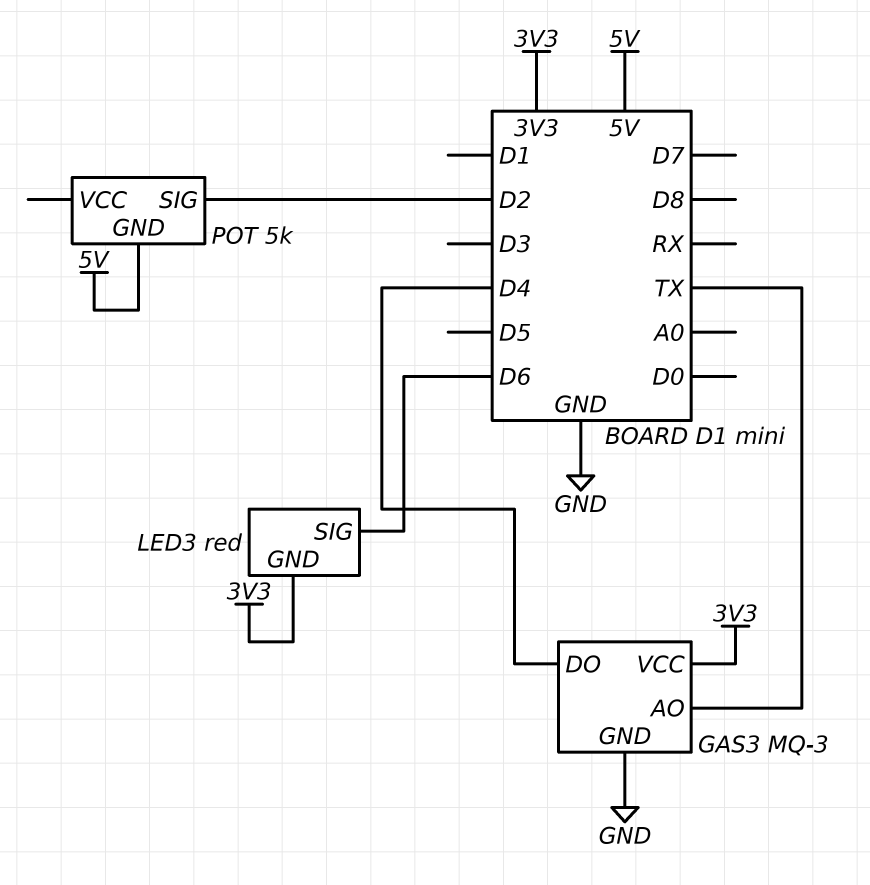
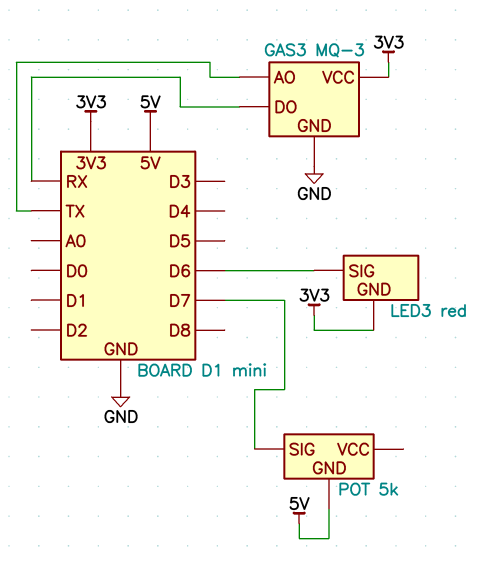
GAS3 pin DO: D4 -> RX
POT pin SIG: D2 -> D7

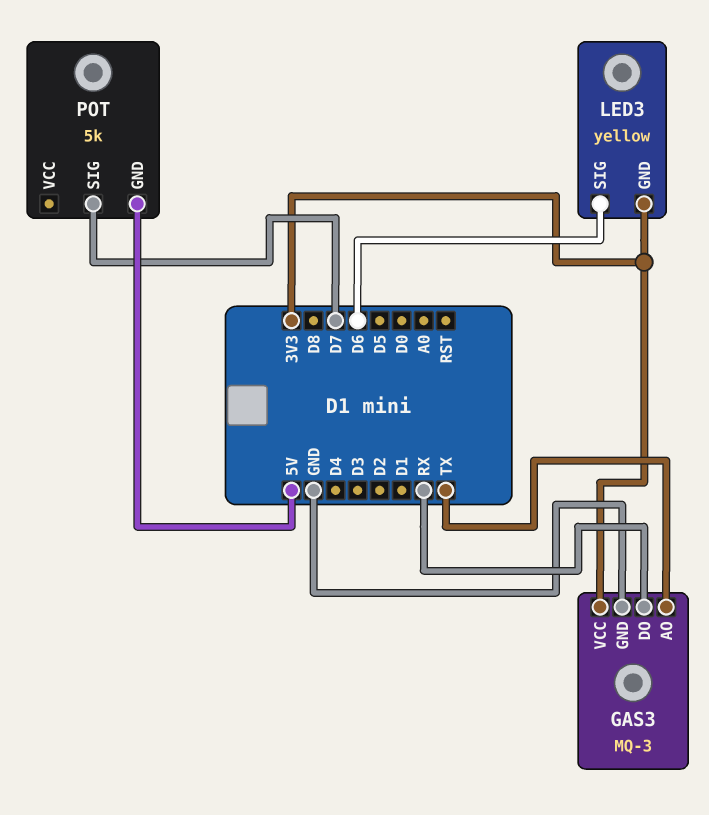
LED3: red -> yellow

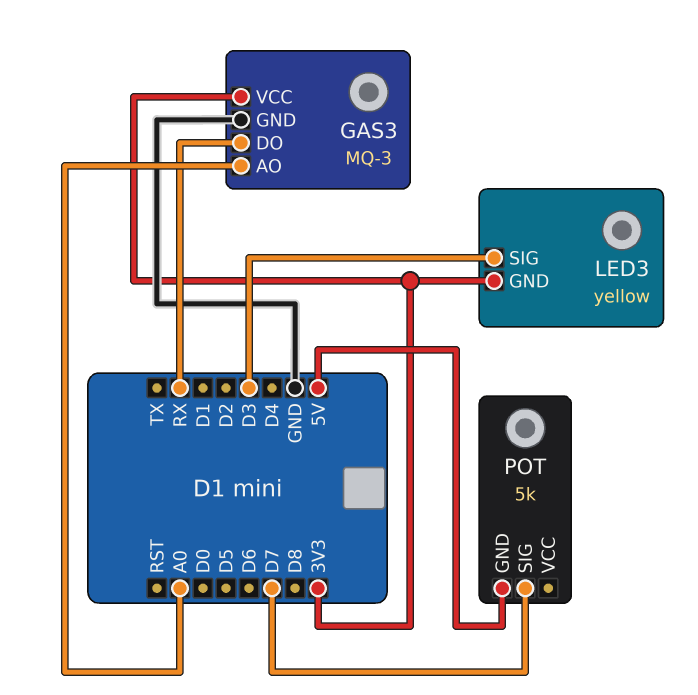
GAS3 pin AO: TX -> A0
LED3 pin SIG: D6 -> D3

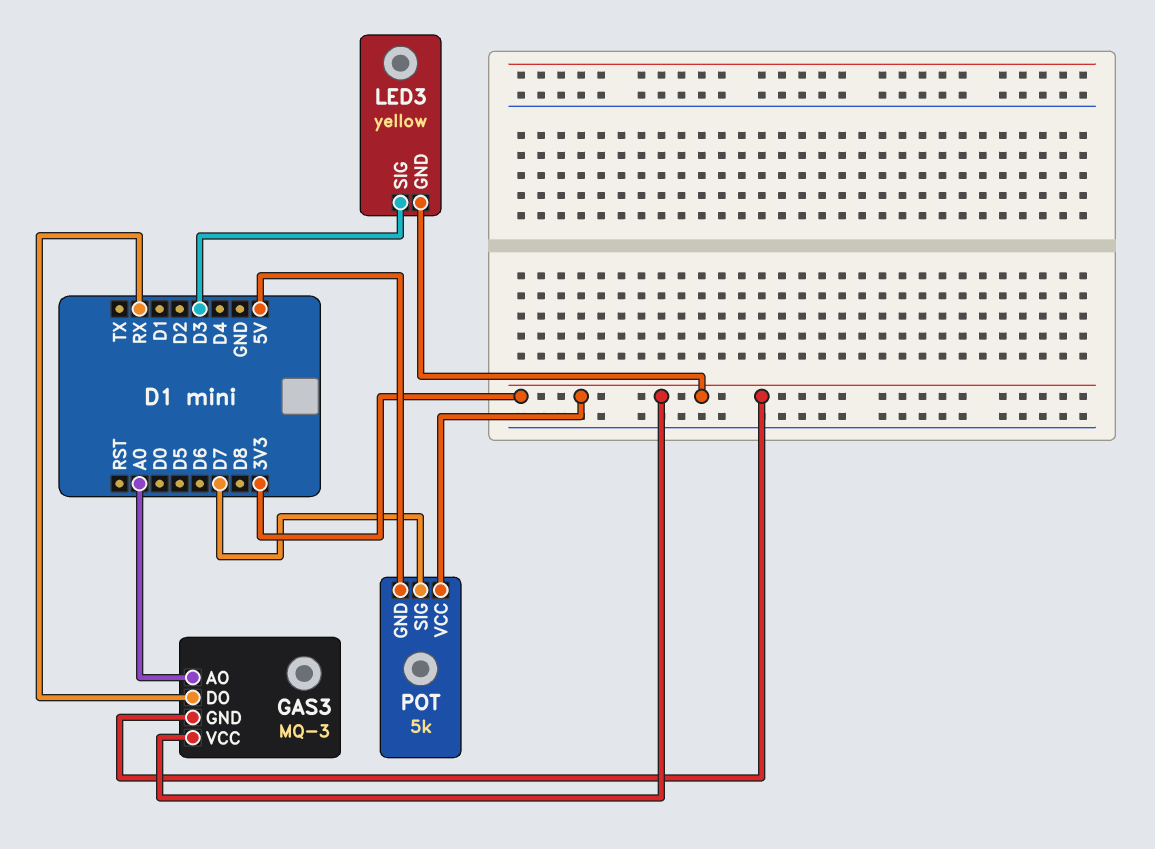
GAS3 pin GND: GND -> 3V3
POT pin VCC: none -> 3V3

